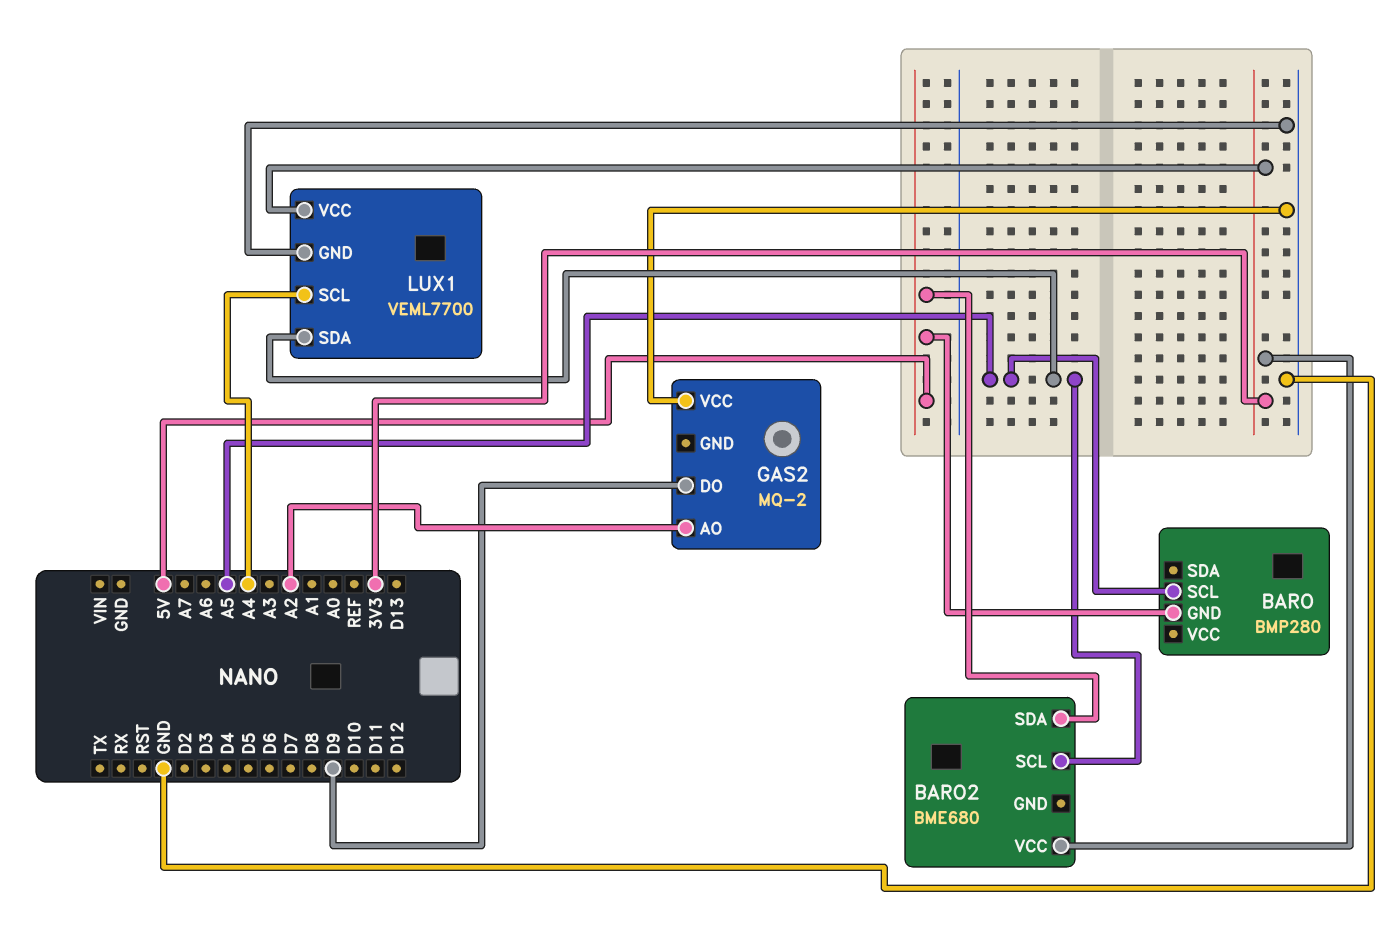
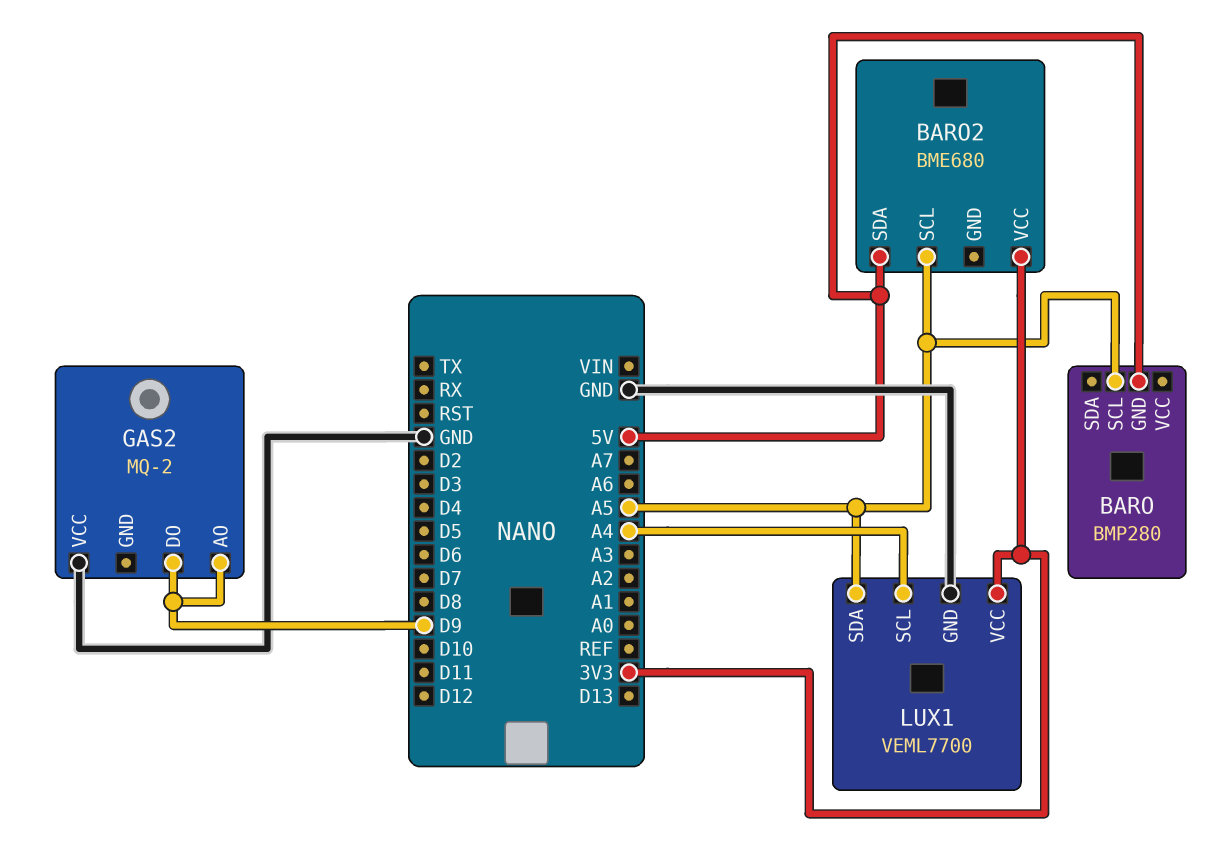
GAS2 pin AO: A2 -> D9

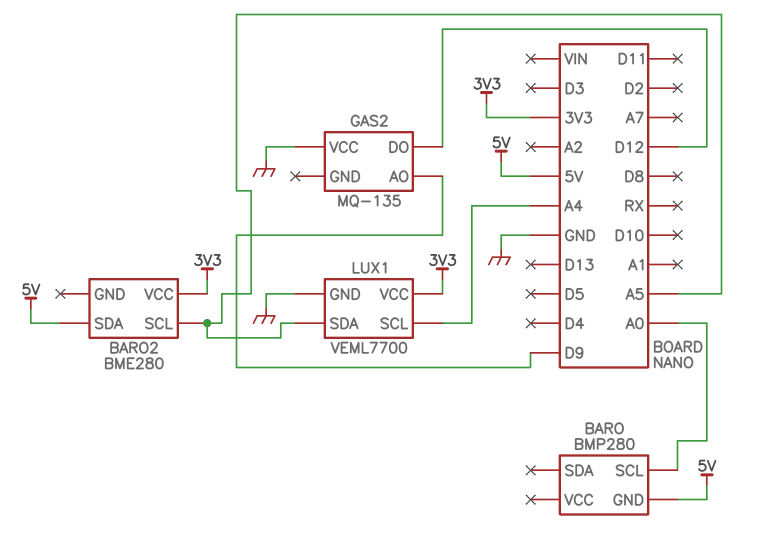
BARO pin SCL: A5 -> A0
BARO2: BME680 -> BME280
GAS2: MQ-2 -> MQ-135
GAS2 pin DO: D9 -> D12

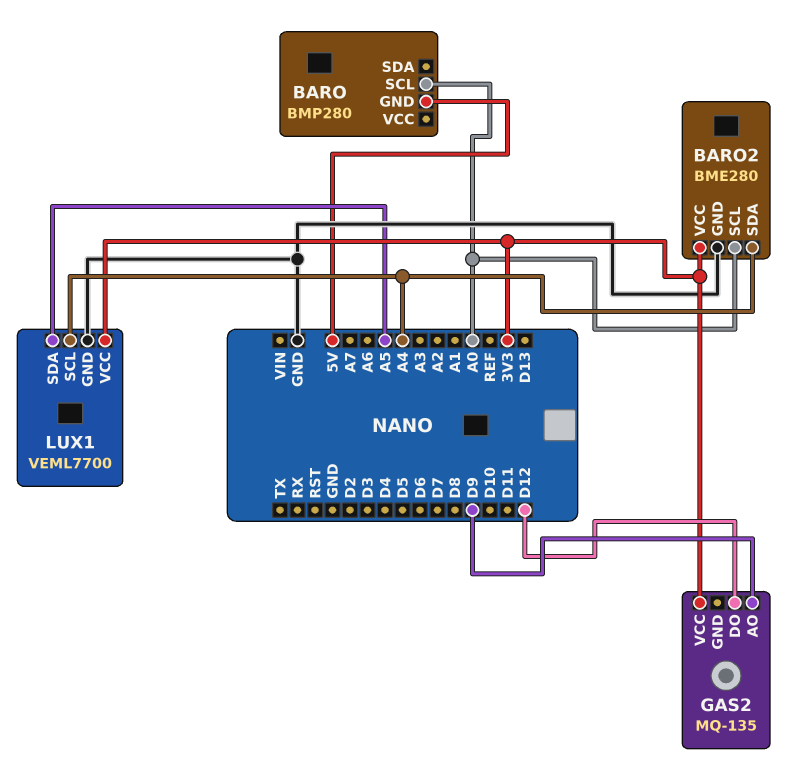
BARO2 pin GND: none -> GND
BARO2 pin SCL: A5 -> A0
BARO2 pin SDA: 5V -> A4
GAS2 pin VCC: GND -> 3V3

